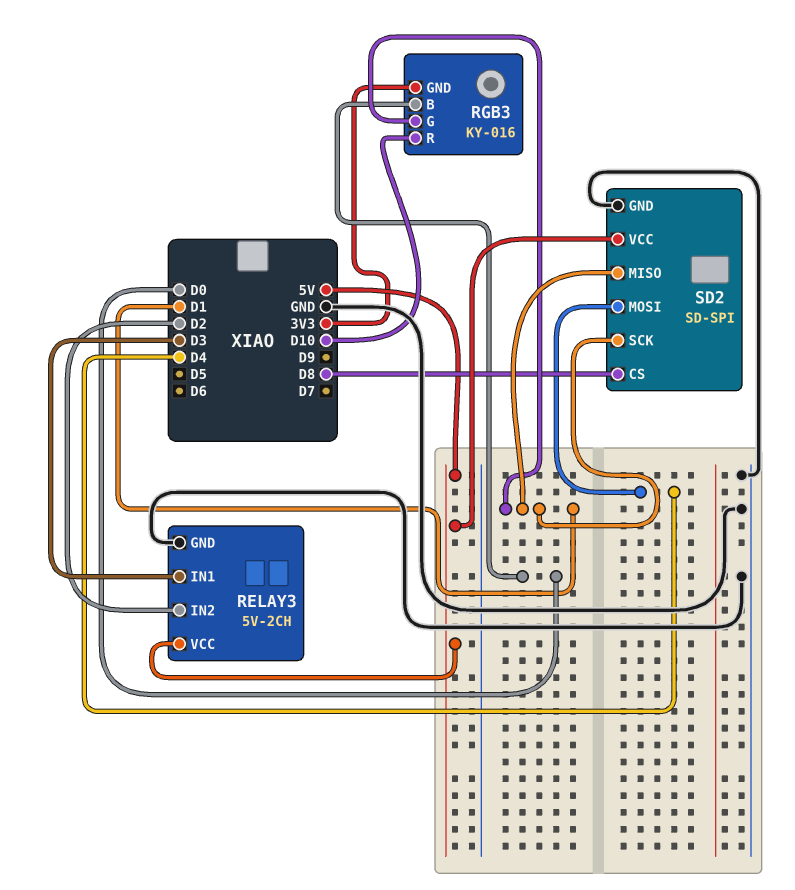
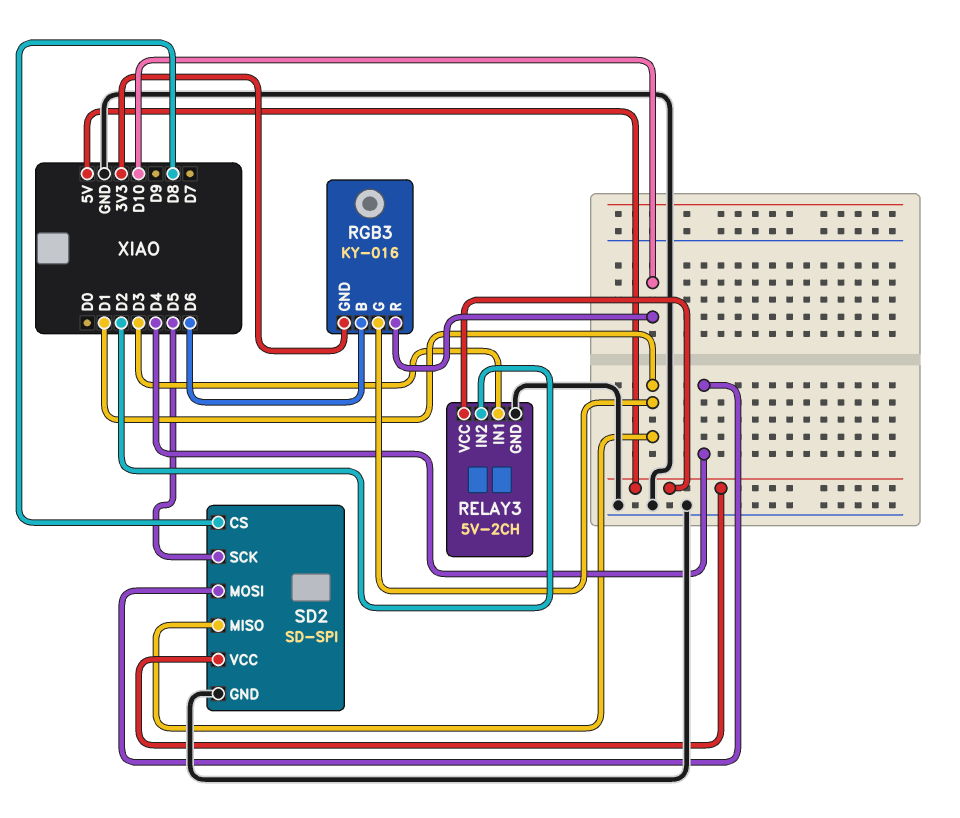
RGB3 pin B: D0 -> D6
SD2 pin SCK: D1 -> D5

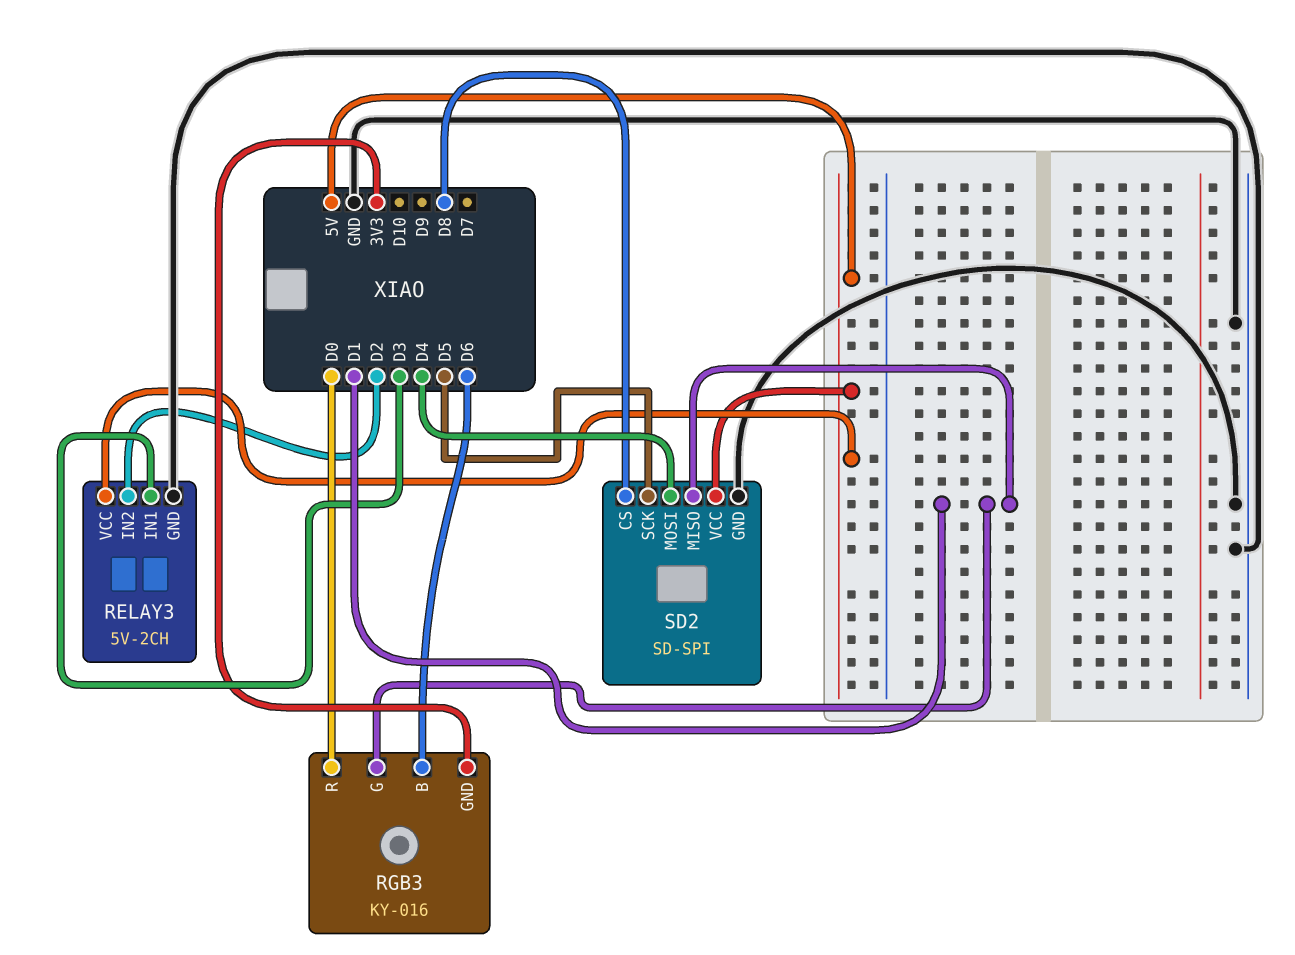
RGB3 pin R: D10 -> D0

